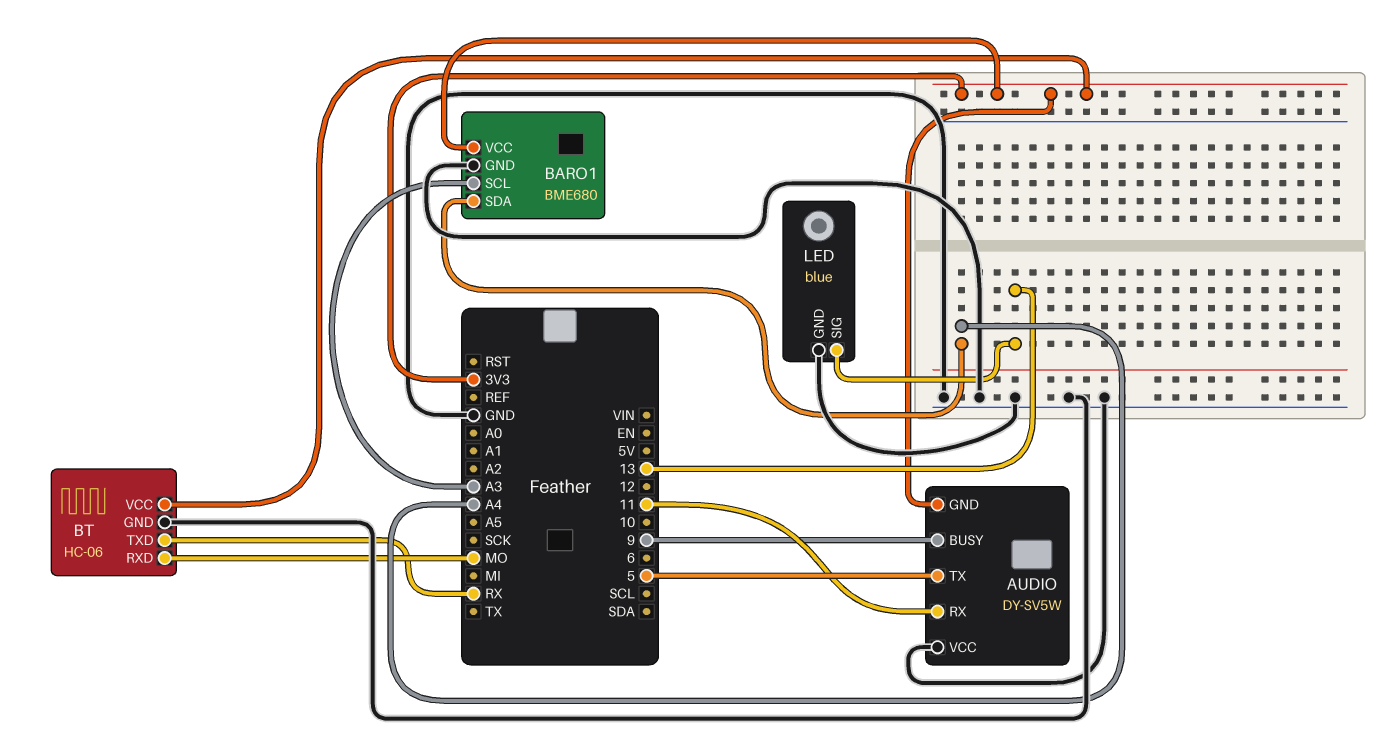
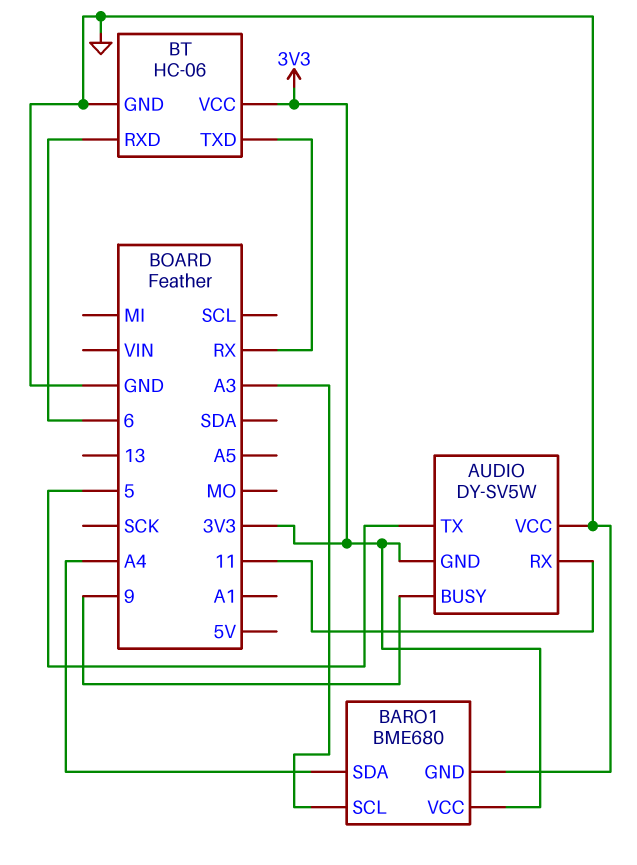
BT pin RXD: MO -> 6
LED: blue -> none
LED pin GND: GND -> none
LED pin SIG: 13 -> none

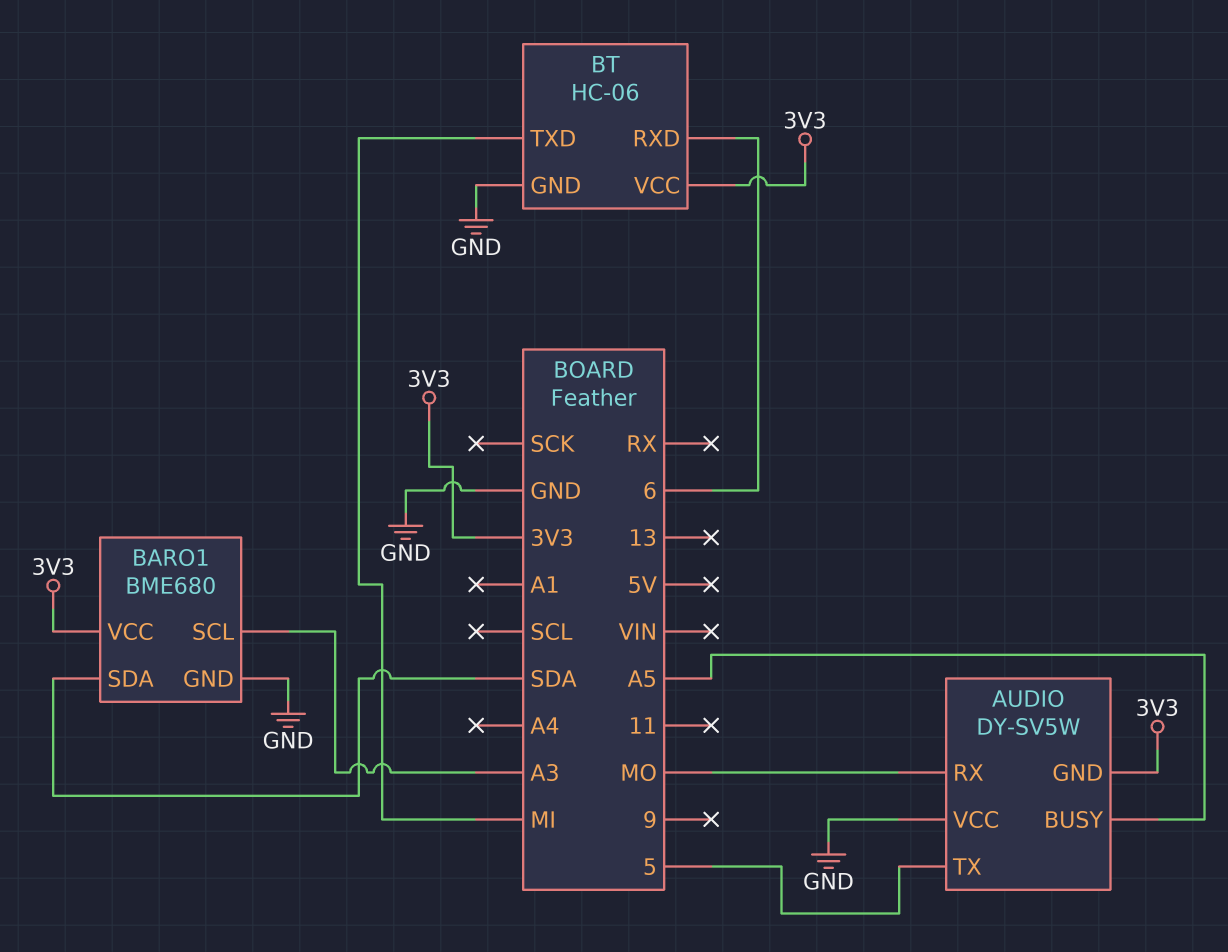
AUDIO pin BUSY: 9 -> A5
AUDIO pin RX: 11 -> MO
BARO1 pin SDA: A4 -> SDA
BT pin TXD: RX -> MI

